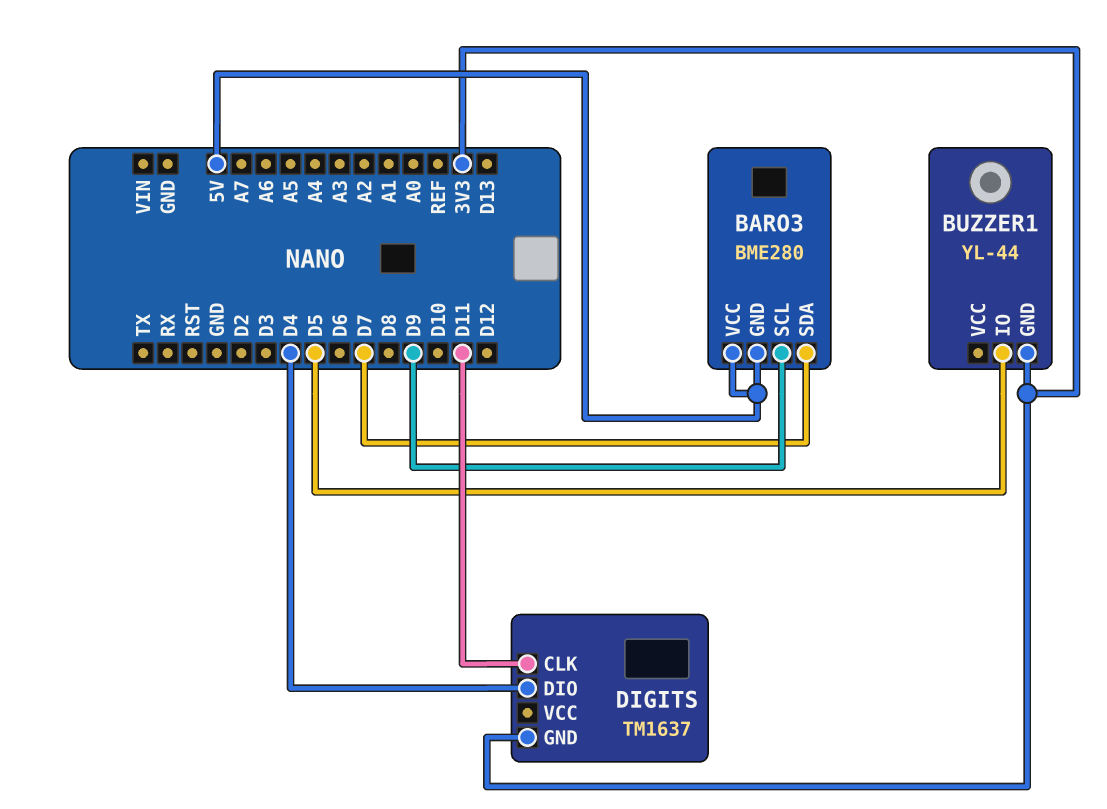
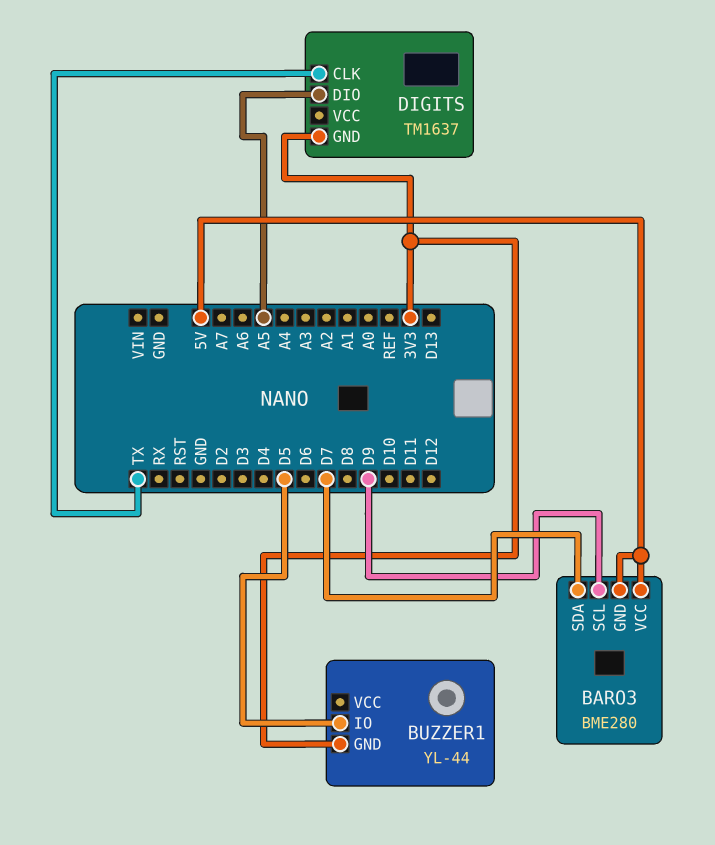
DIGITS pin CLK: D11 -> TX
DIGITS pin DIO: D4 -> A5

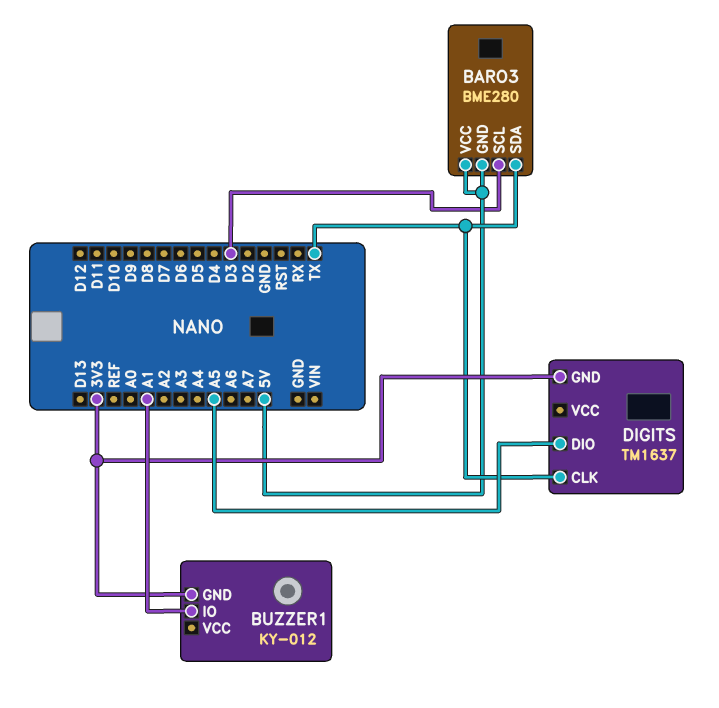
BARO3 pin SCL: D9 -> D3
BARO3 pin SDA: D7 -> TX
BUZZER1: YL-44 -> KY-012
BUZZER1 pin IO: D5 -> A1

